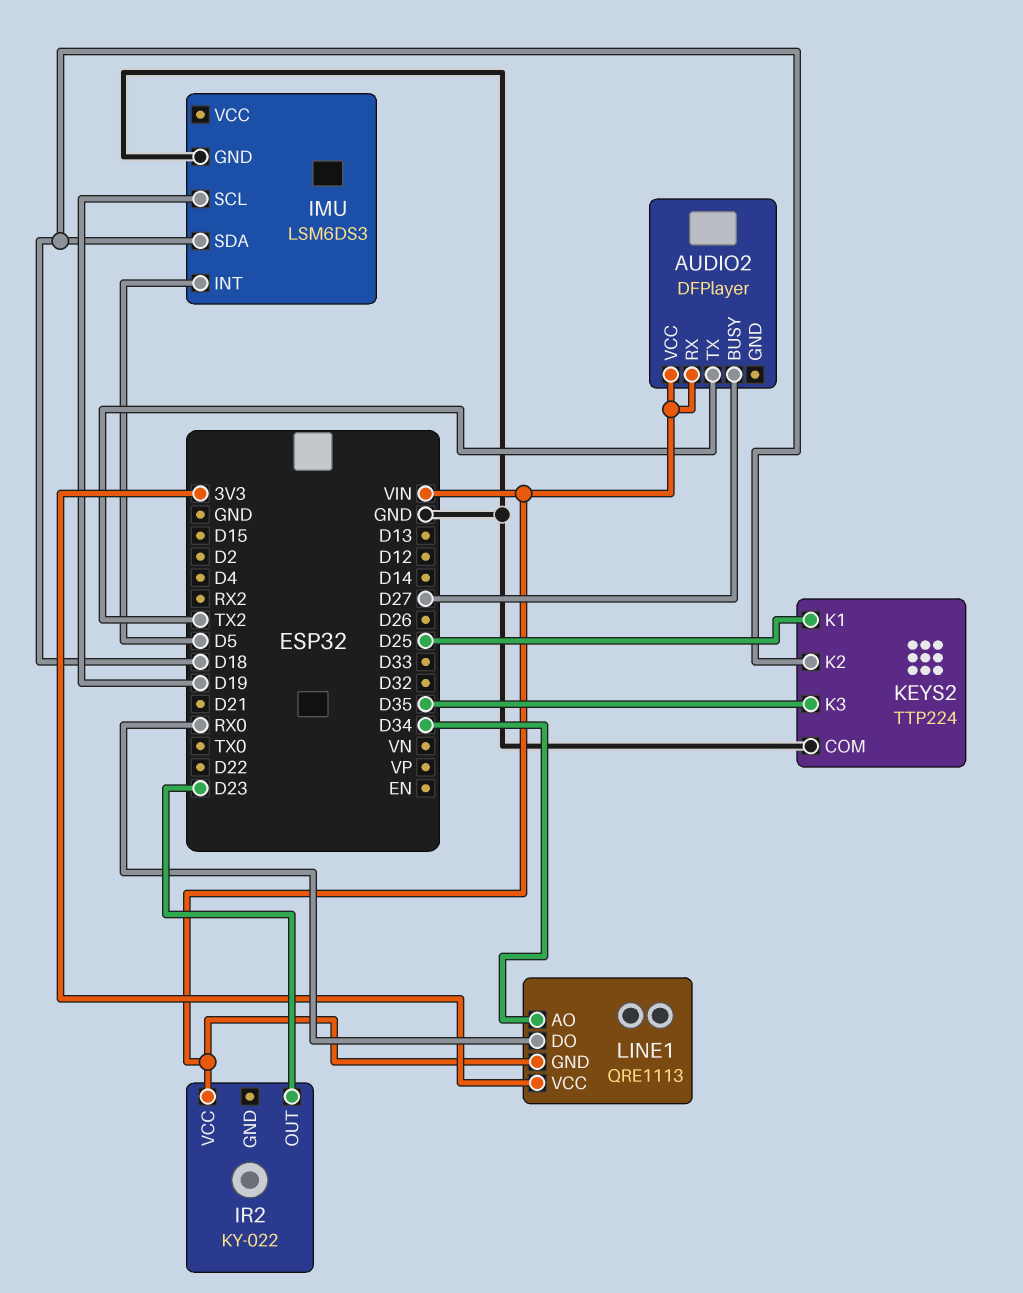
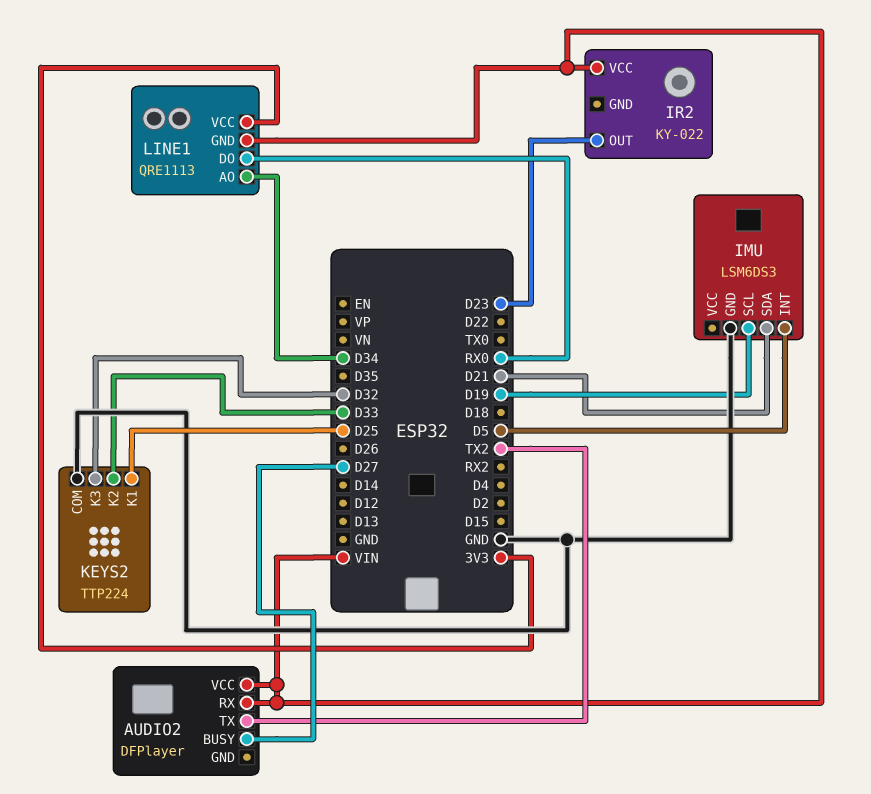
IMU pin SDA: D18 -> D21
KEYS2 pin K2: D18 -> D33
KEYS2 pin K3: D35 -> D32

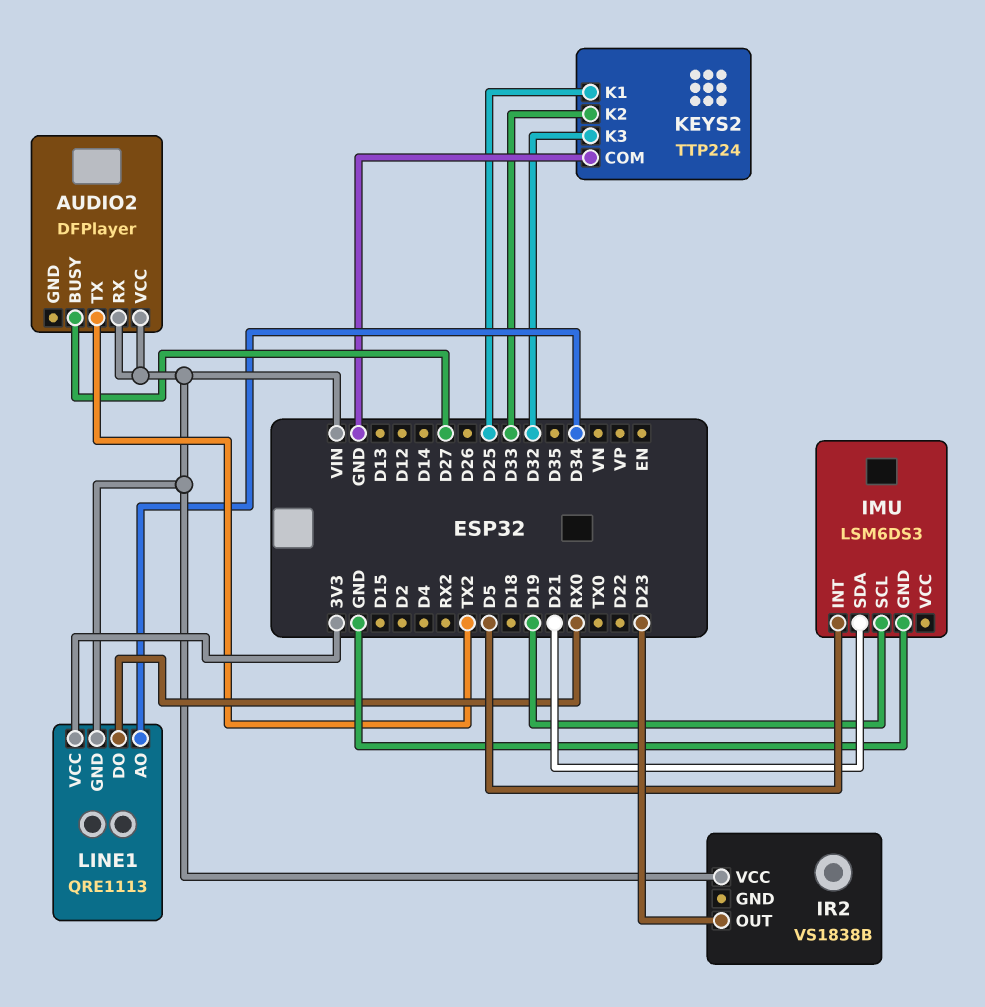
IR2: KY-022 -> VS1838B

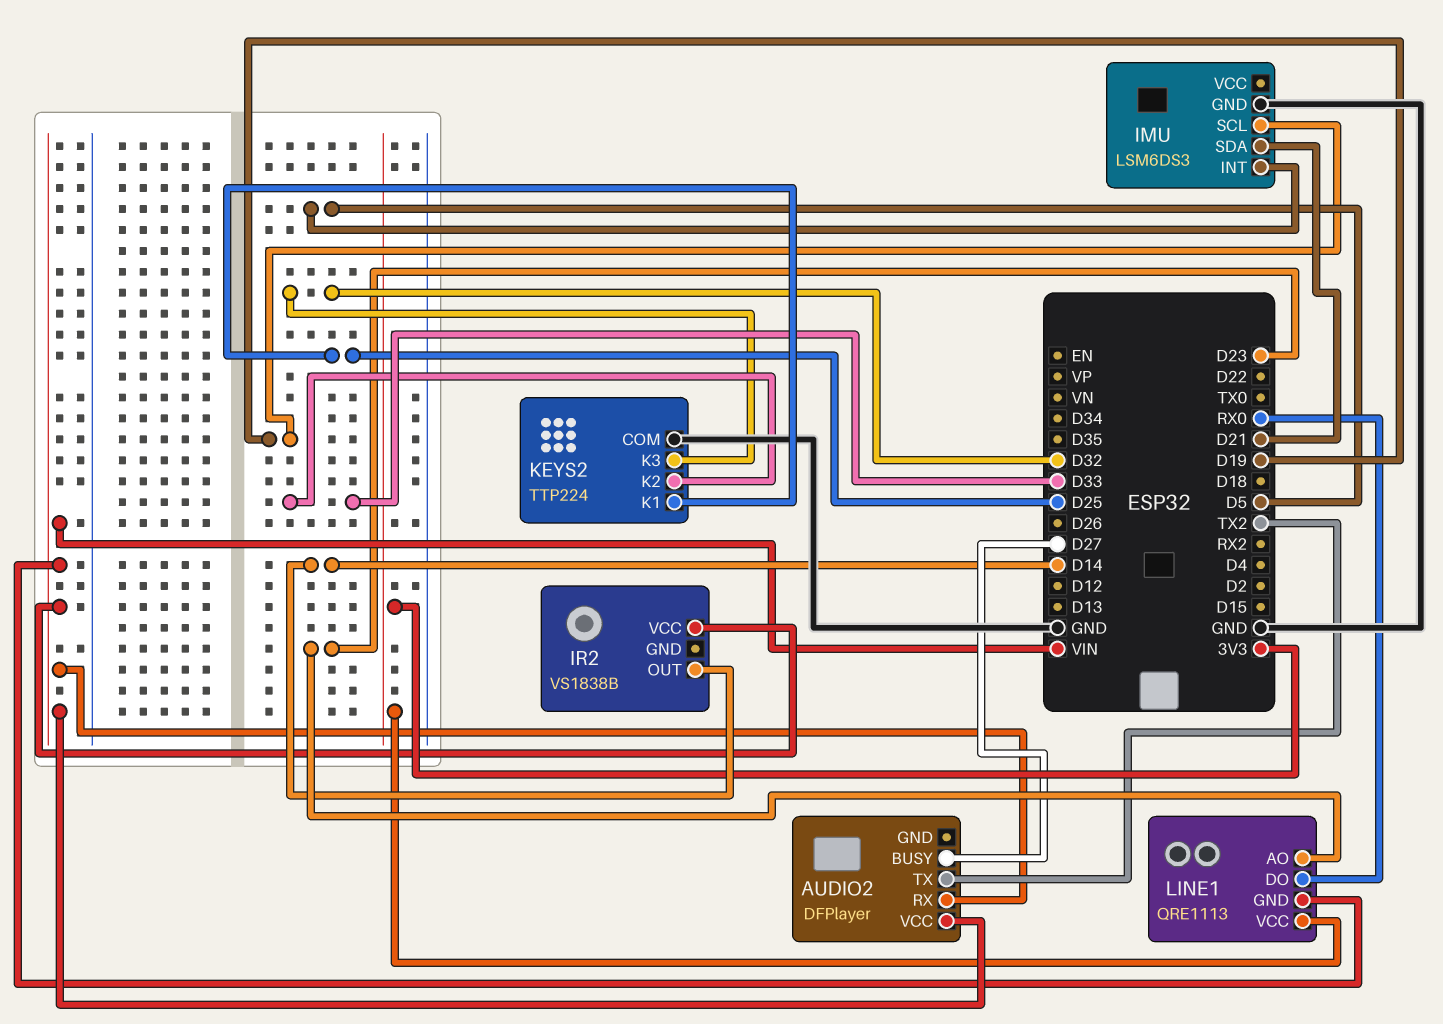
IR2 pin OUT: D23 -> D14
LINE1 pin AO: D34 -> D23

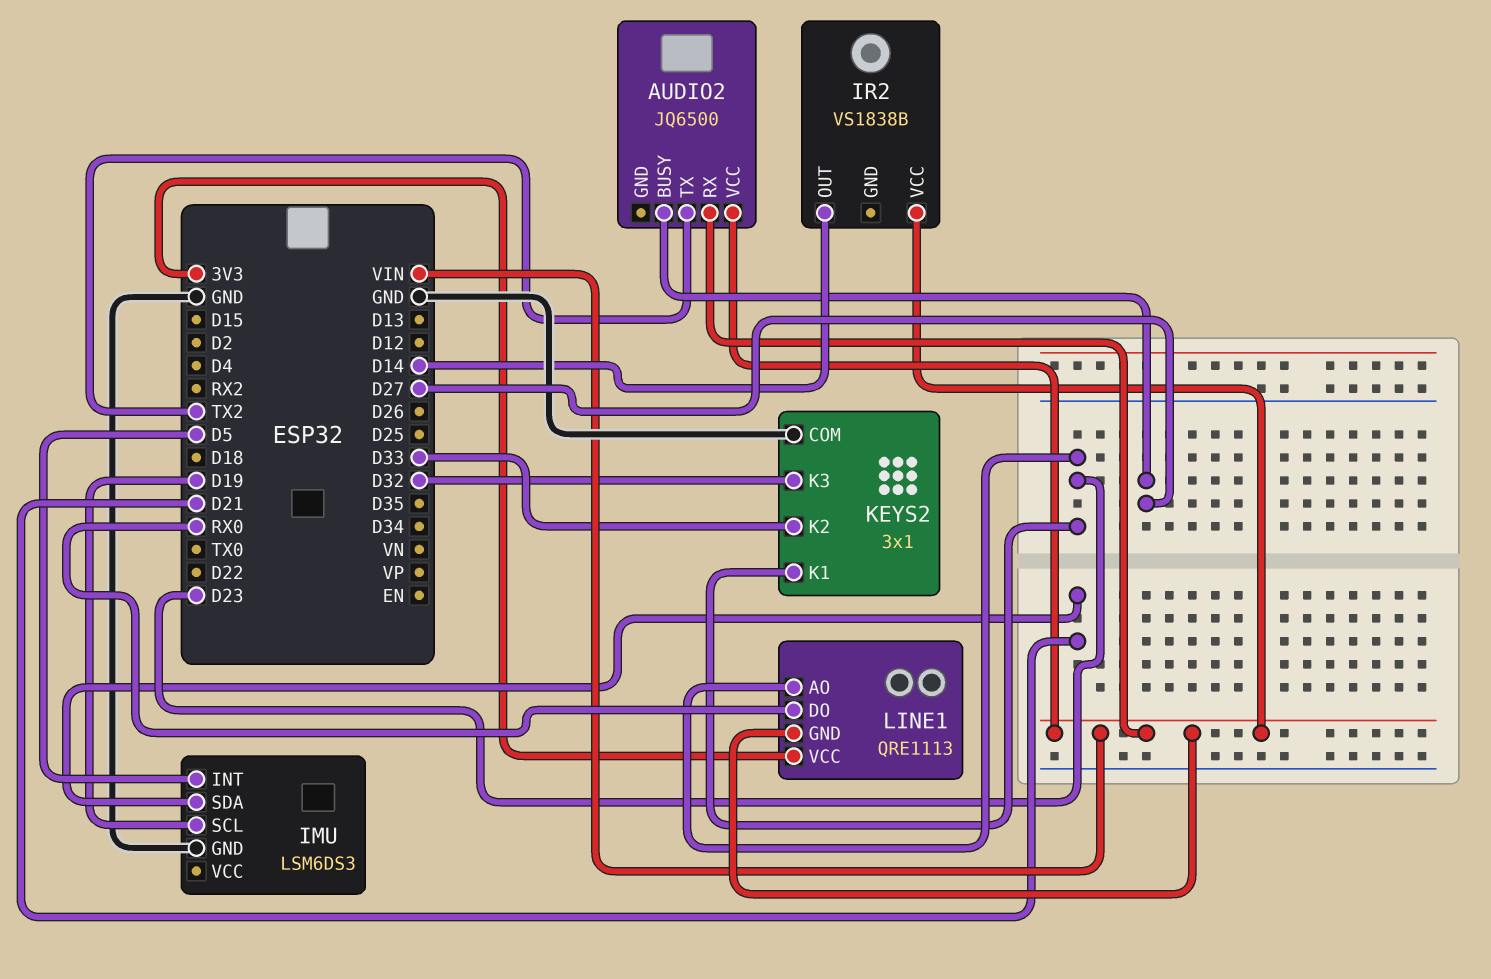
AUDIO2: DFPlayer -> JQ6500
KEYS2: TTP224 -> 3x1
KEYS2 pin K1: D25 -> D23

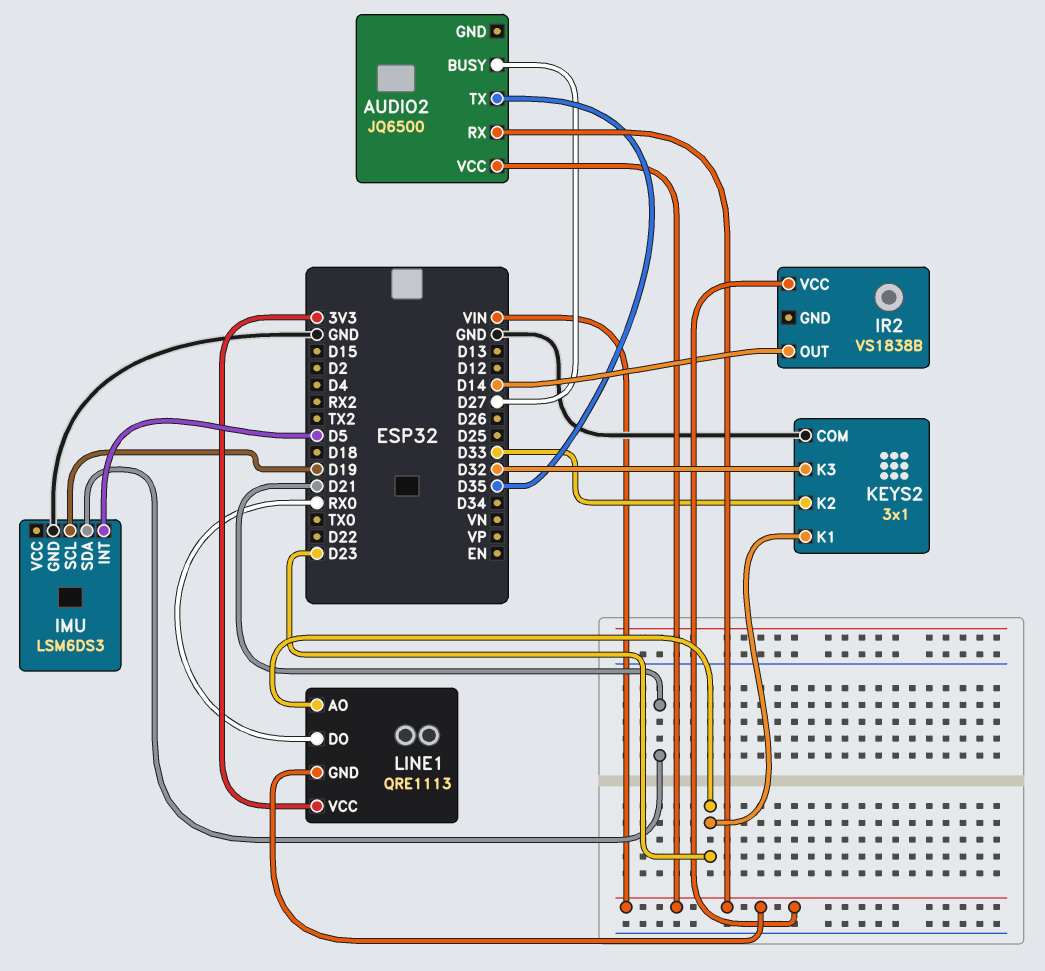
AUDIO2 pin TX: TX2 -> D35

